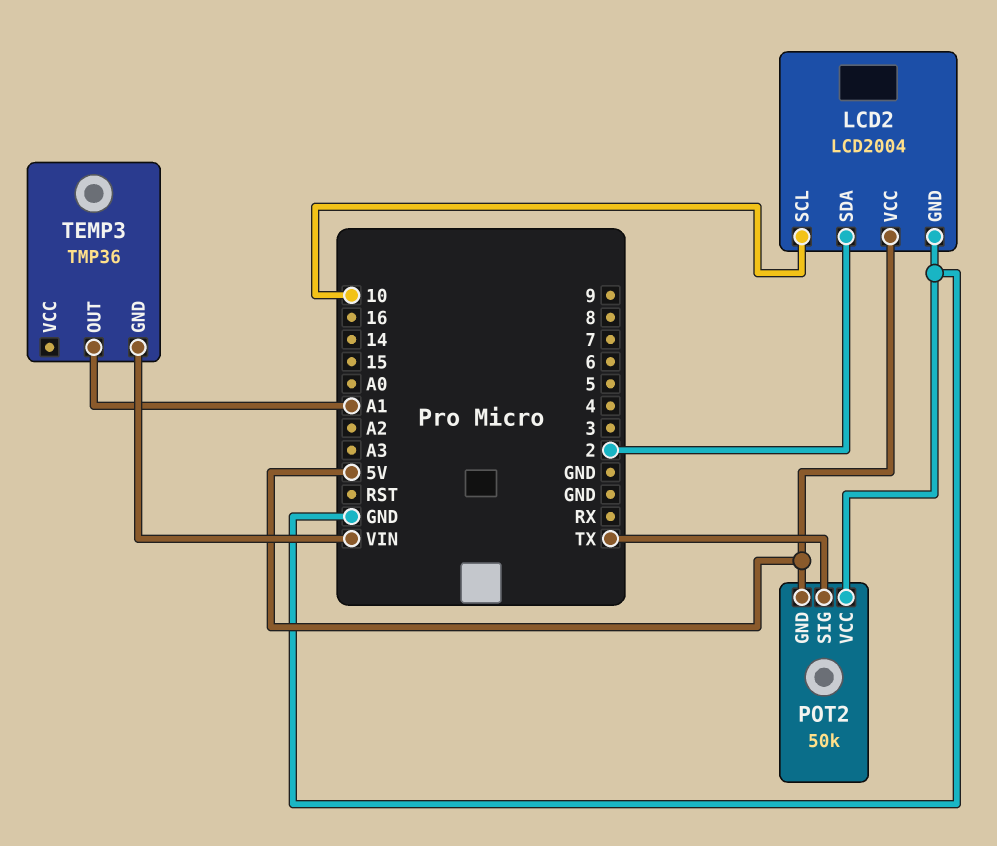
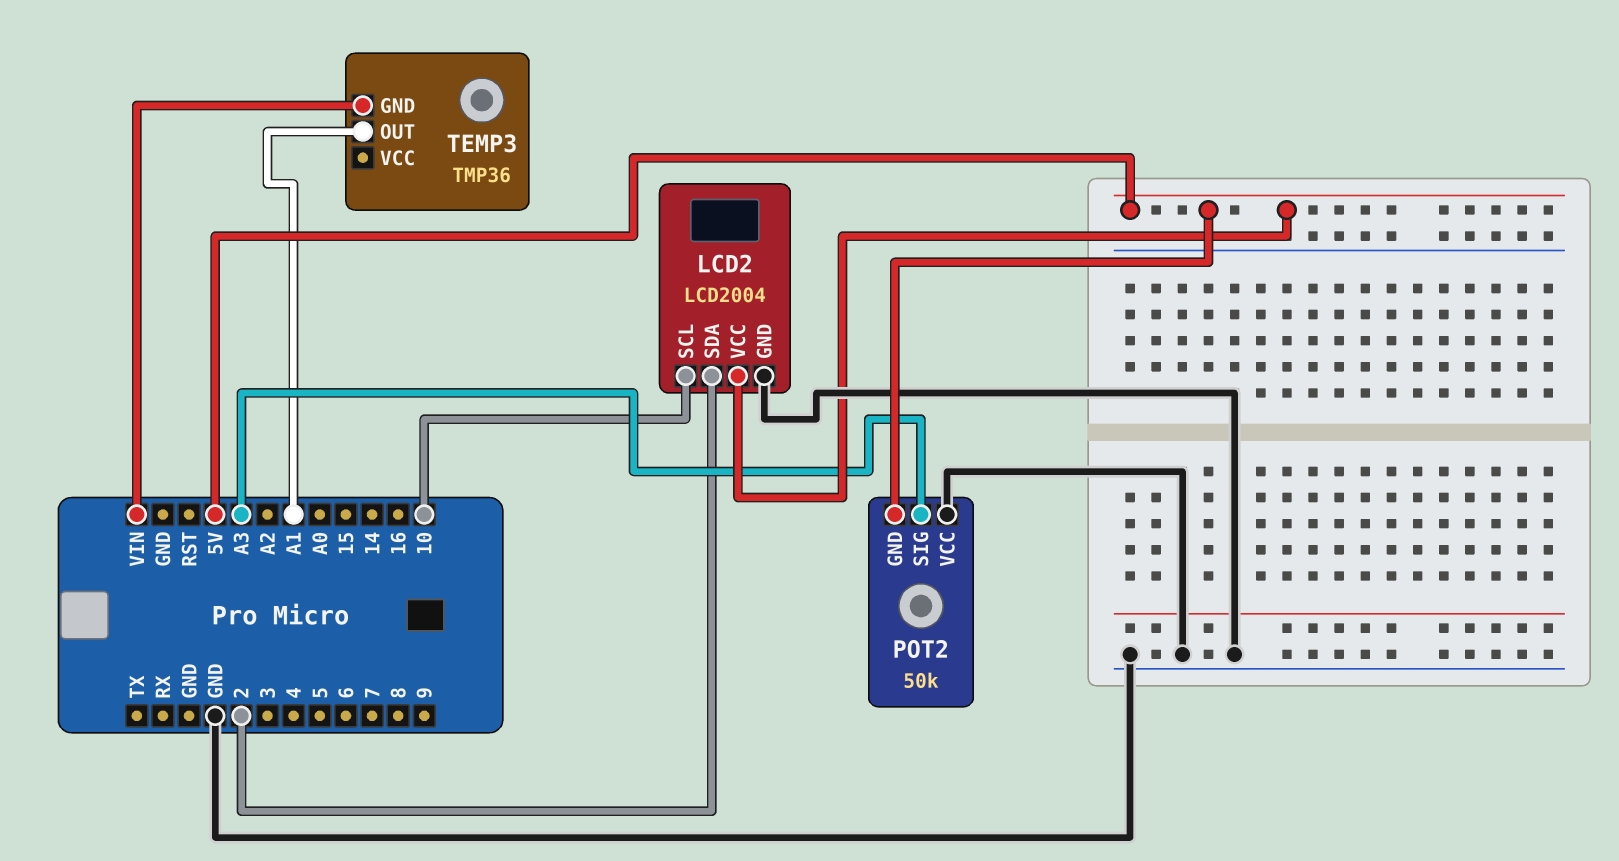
POT2 pin SIG: TX -> A3

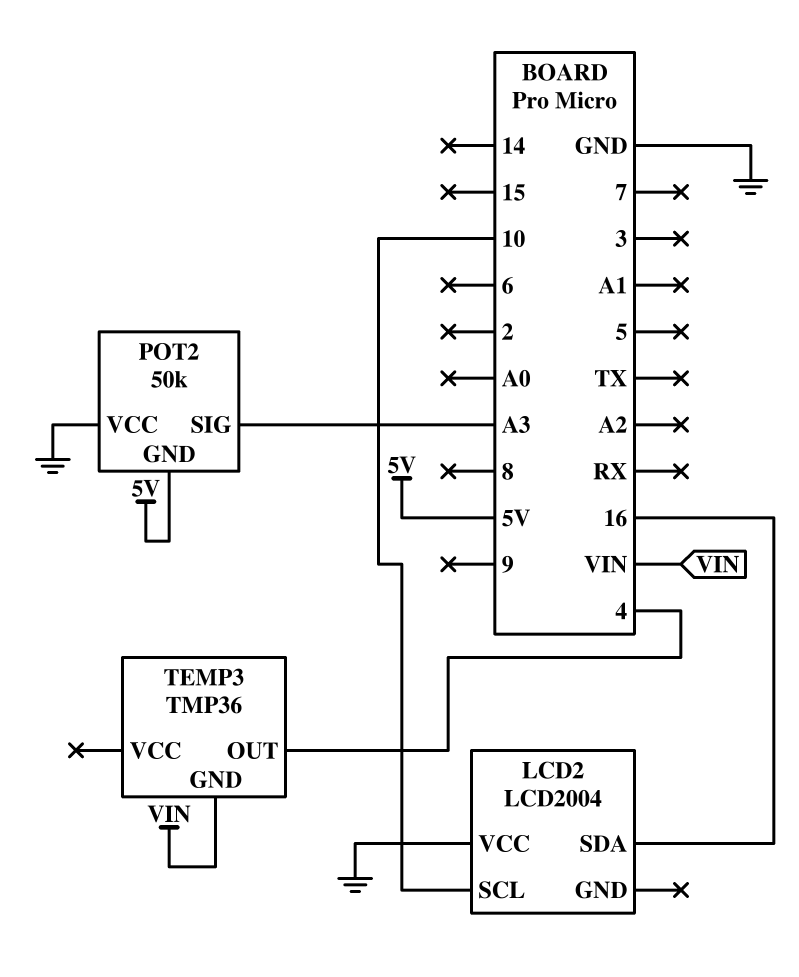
LCD2 pin GND: GND -> none
LCD2 pin SDA: 2 -> 16
LCD2 pin VCC: 5V -> GND
TEMP3 pin OUT: A1 -> 4

